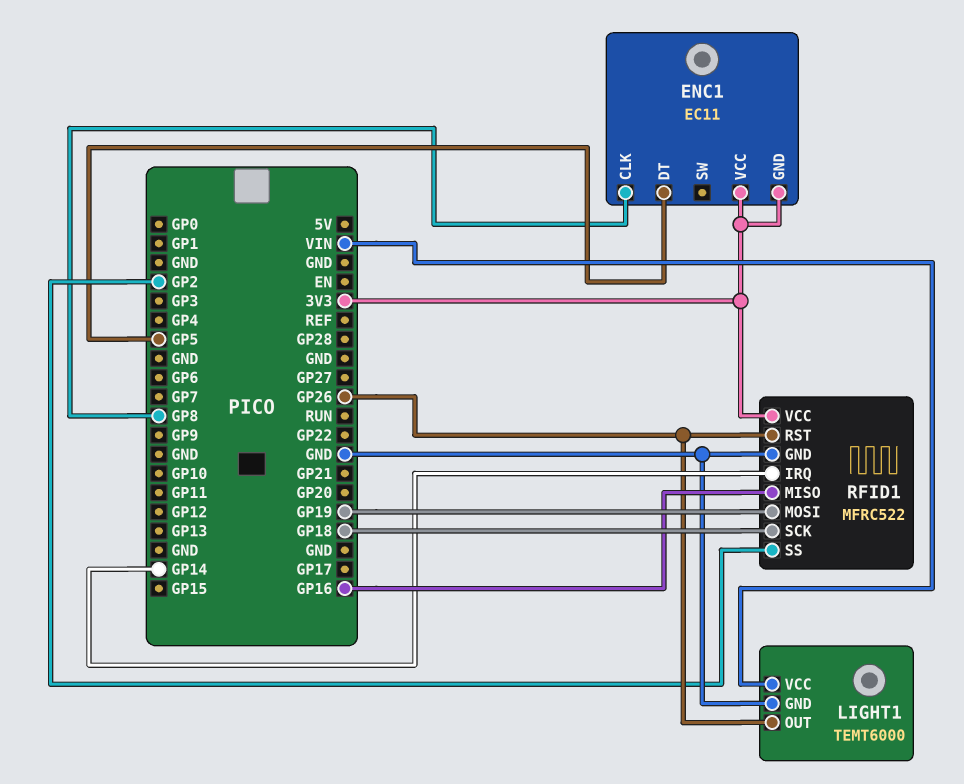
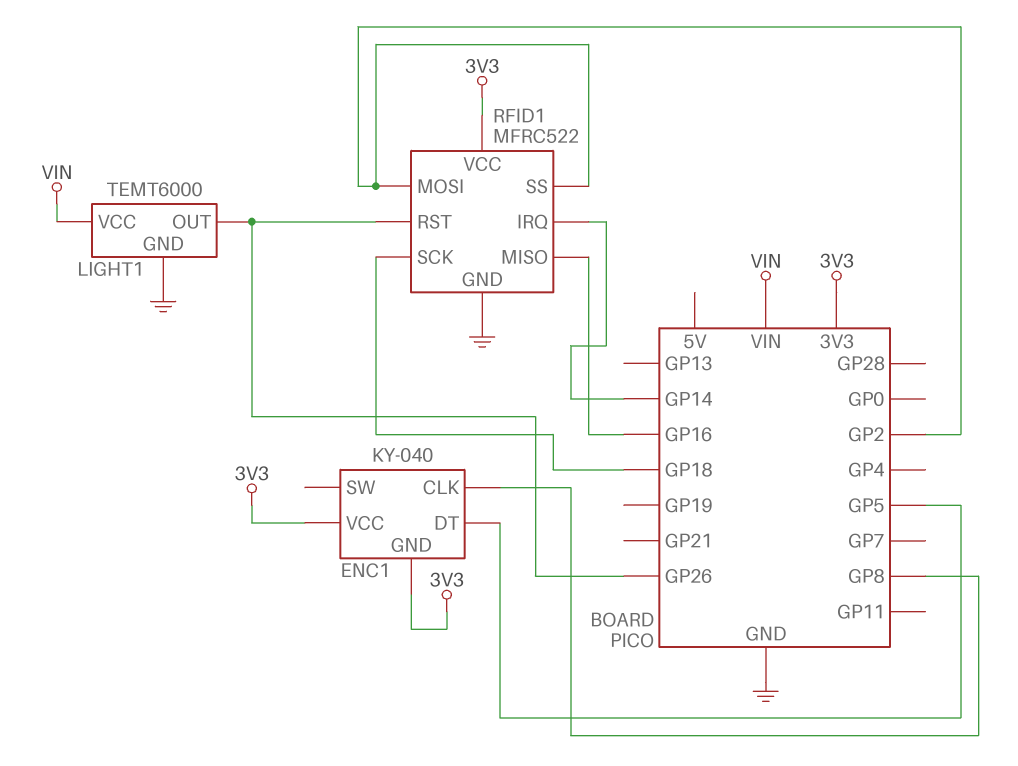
ENC1: EC11 -> KY-040
RFID1 pin MOSI: GP19 -> GP2

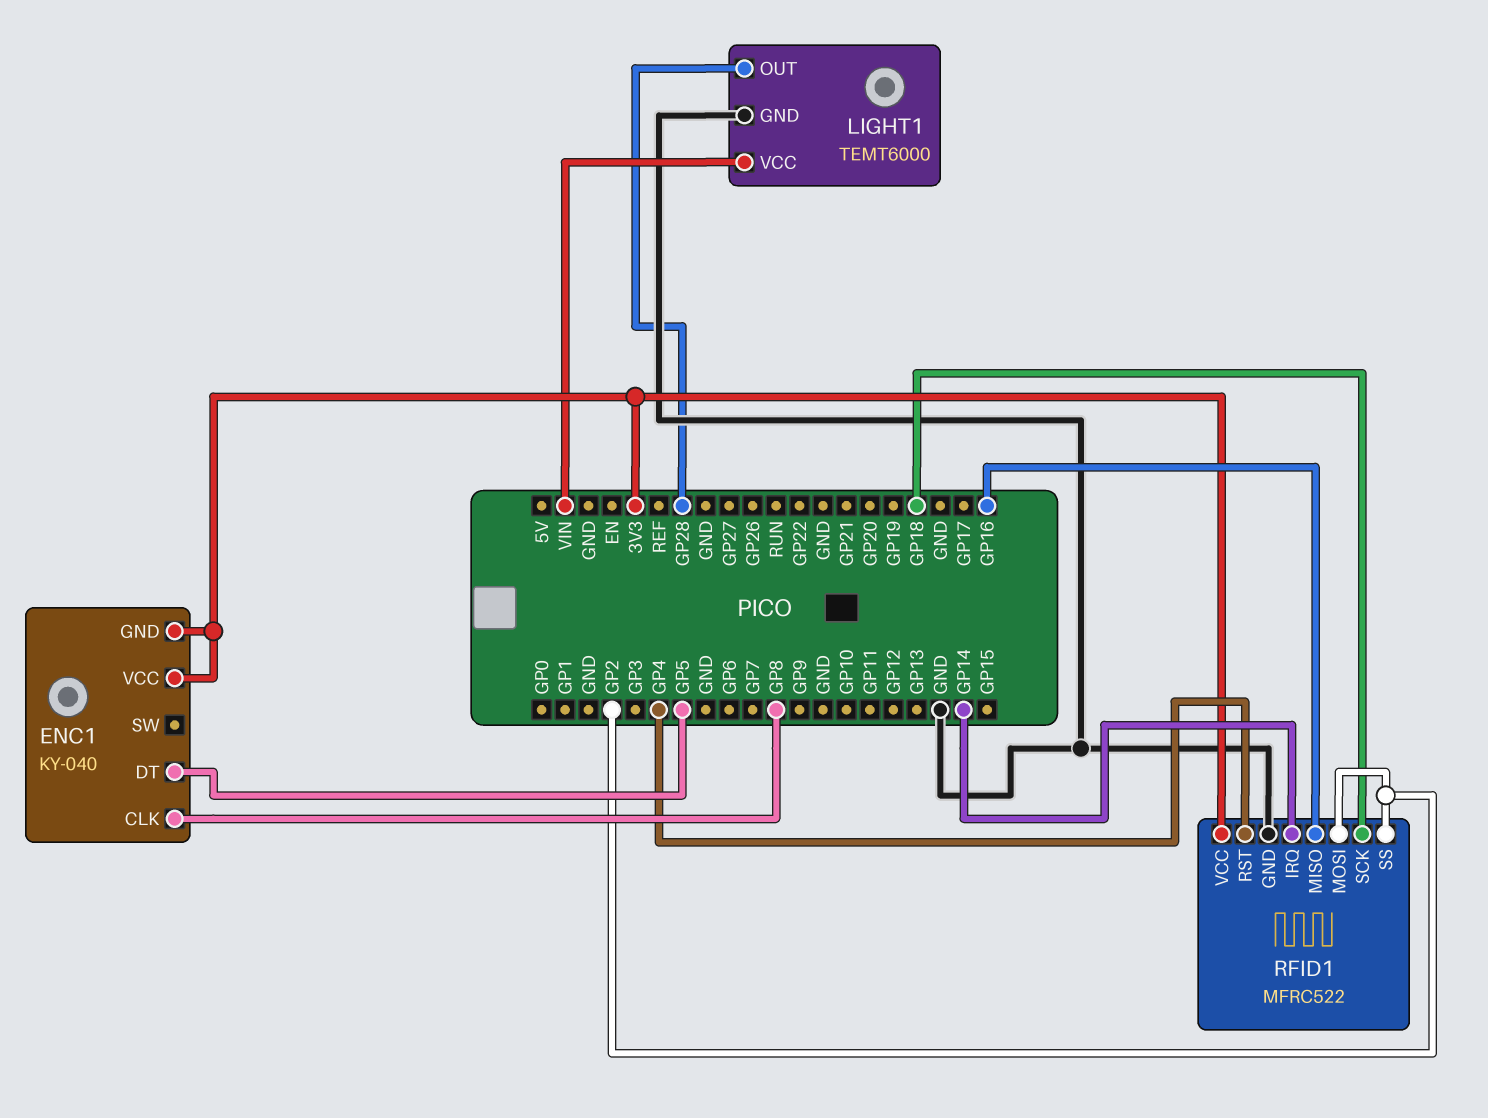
LIGHT1 pin OUT: GP26 -> GP28
RFID1 pin RST: GP26 -> GP4

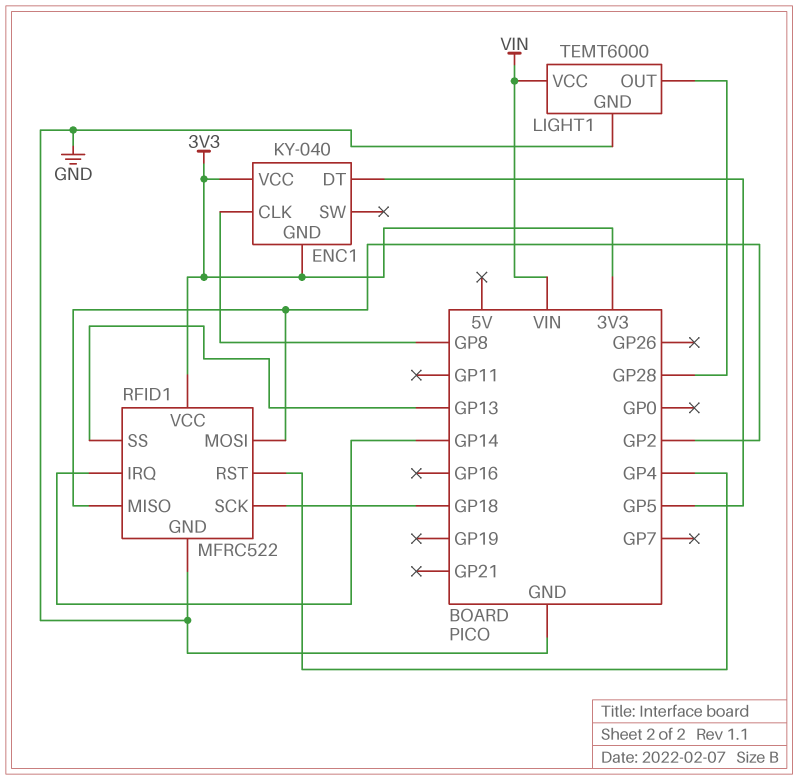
RFID1 pin MISO: GP16 -> GP2
RFID1 pin SS: GP2 -> GP13

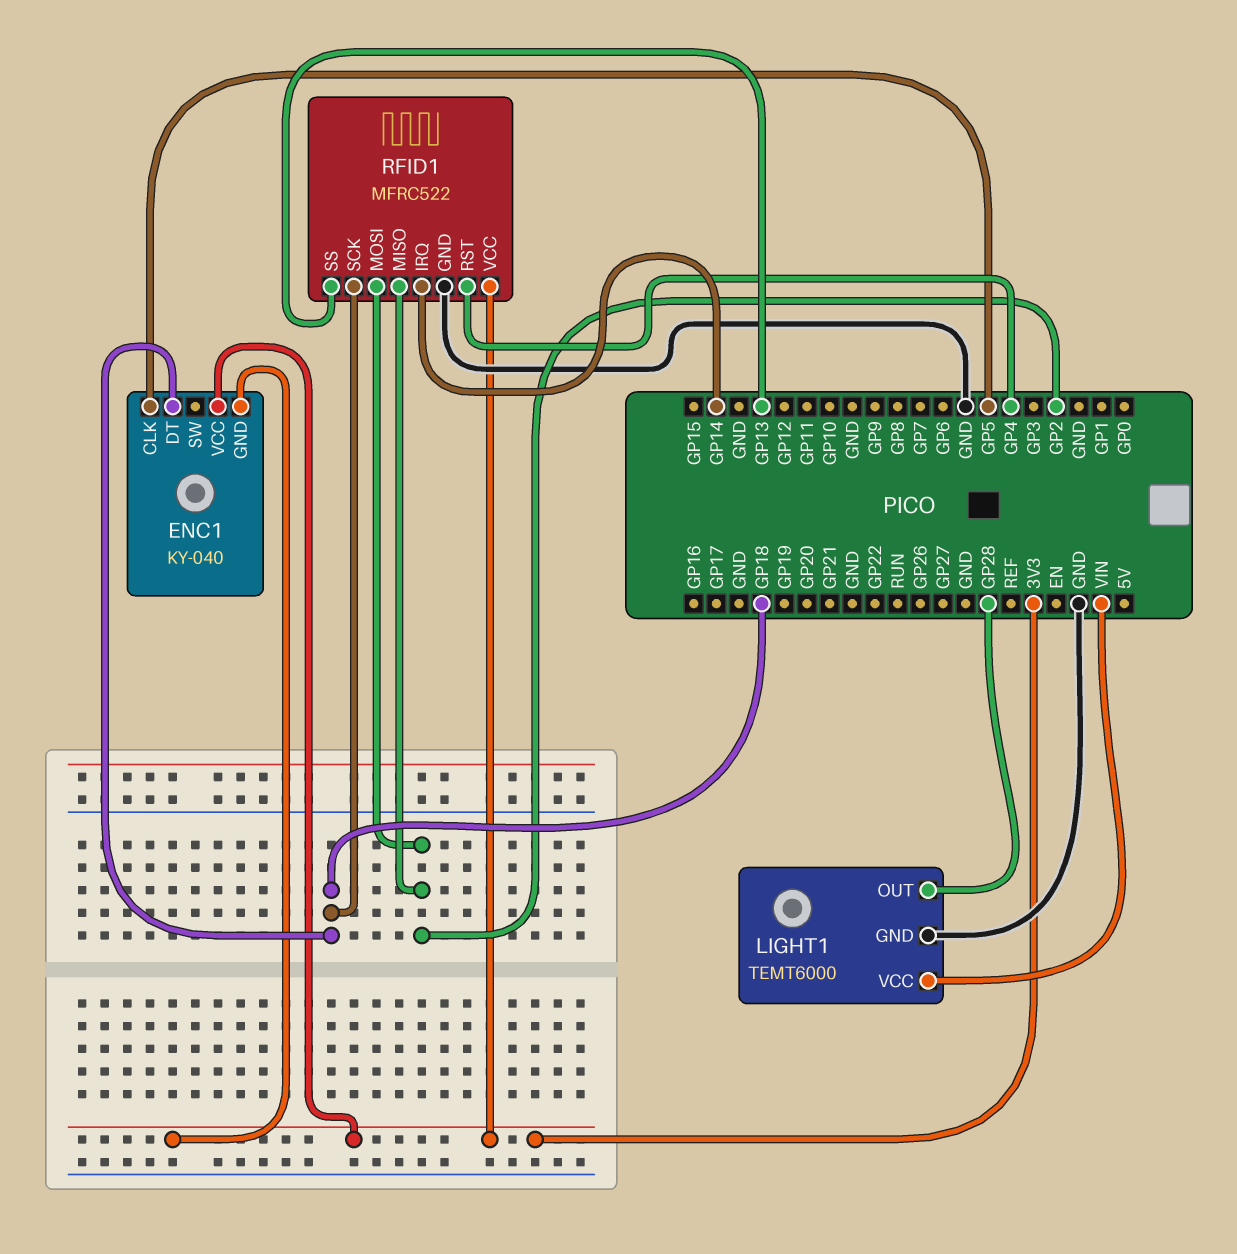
ENC1 pin CLK: GP8 -> GP5
ENC1 pin DT: GP5 -> GP18

